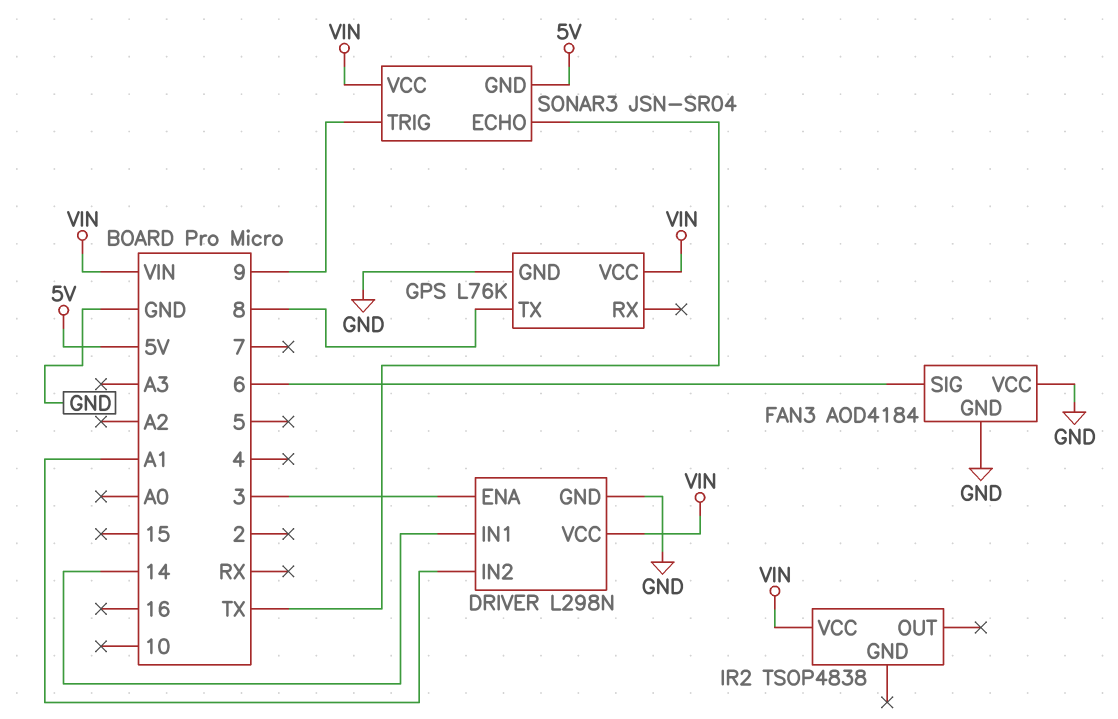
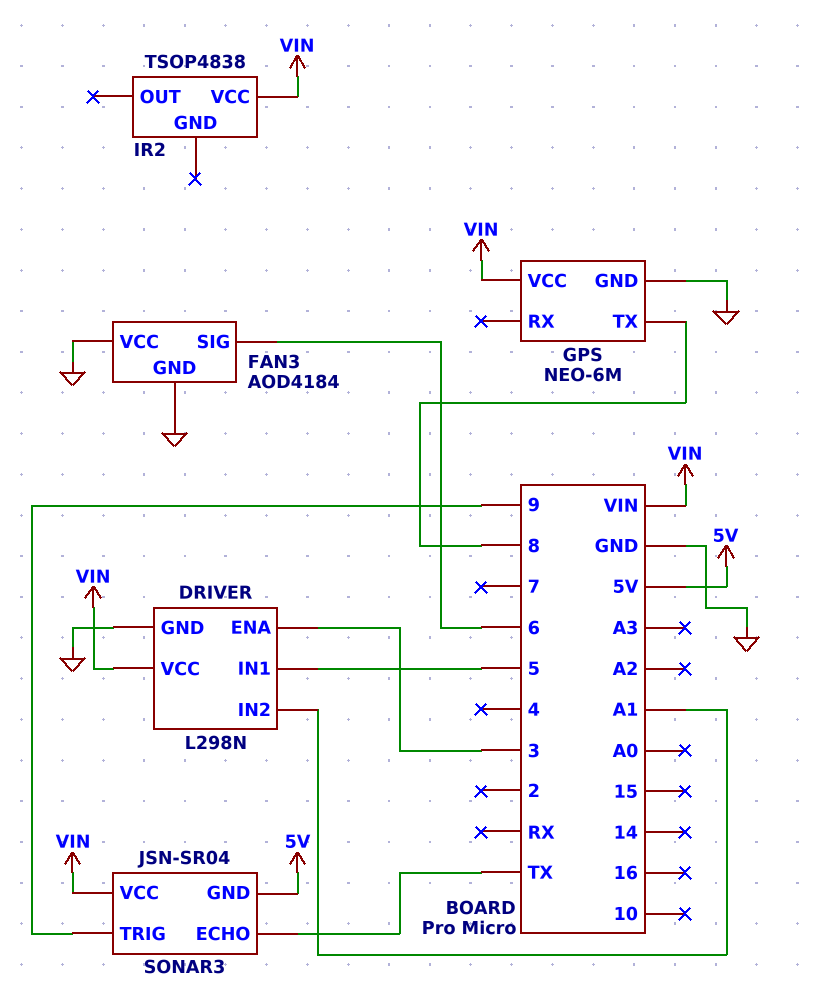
DRIVER pin IN1: 14 -> 5
GPS: L76K -> NEO-6M

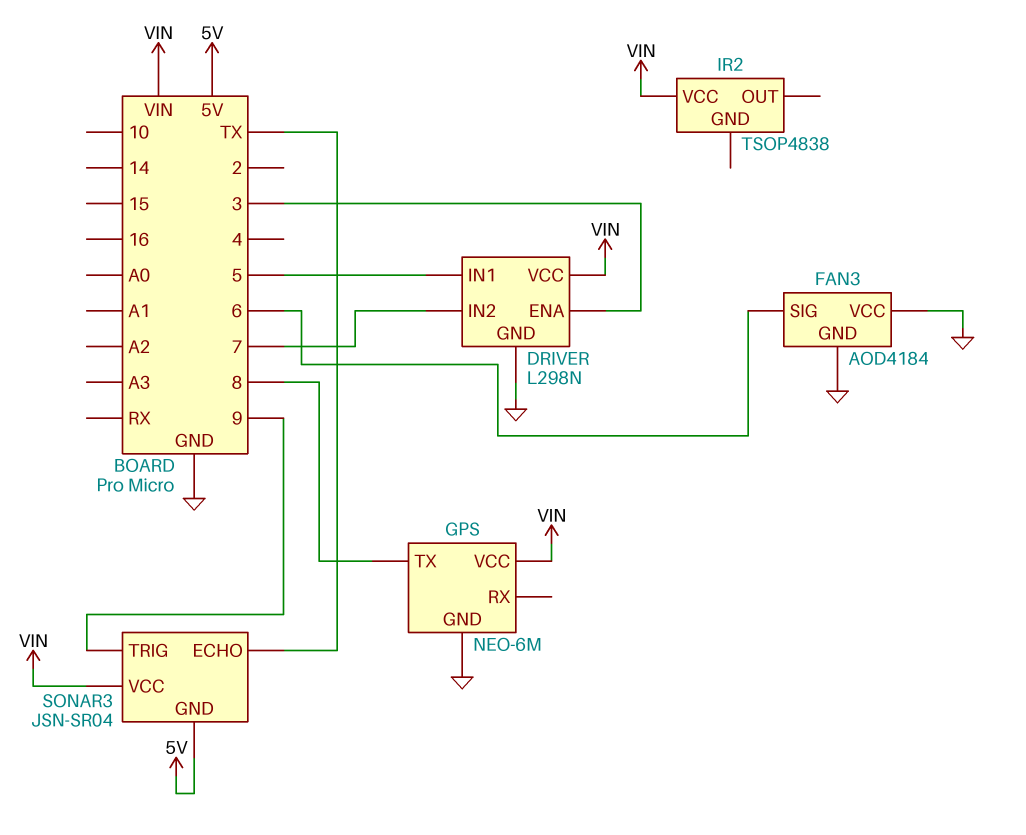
DRIVER pin IN2: A1 -> 7

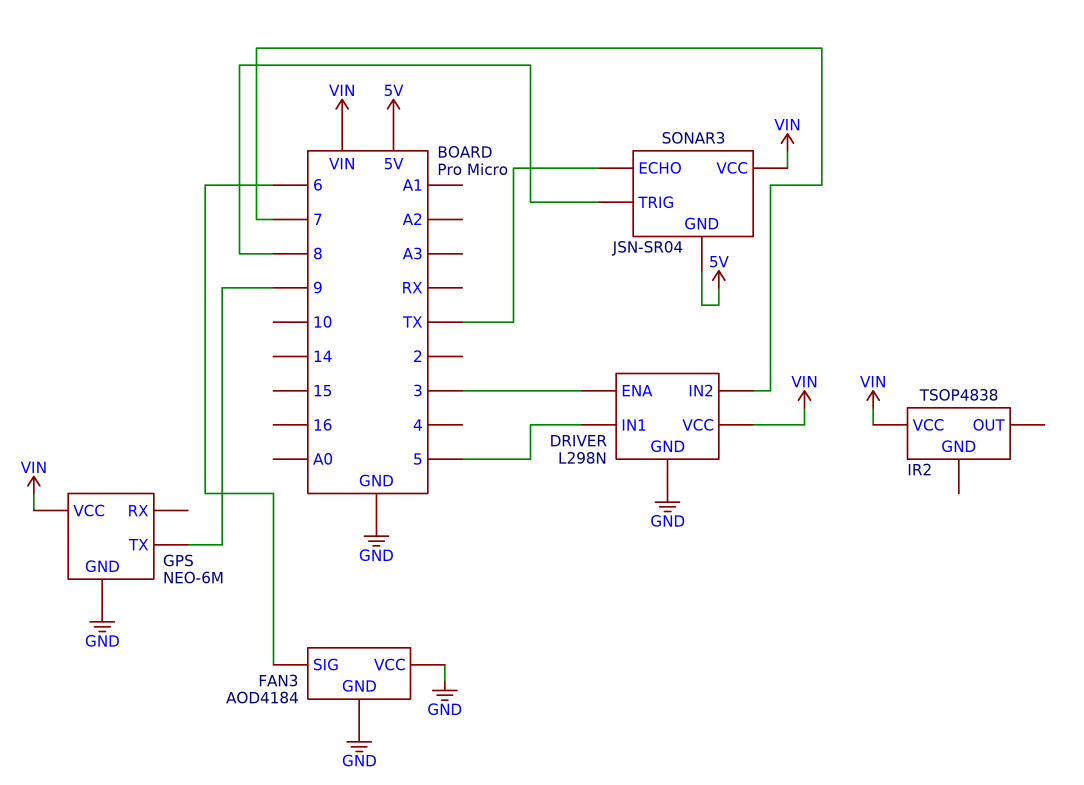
GPS pin TX: 8 -> 9
SONAR3 pin TRIG: 9 -> 8

